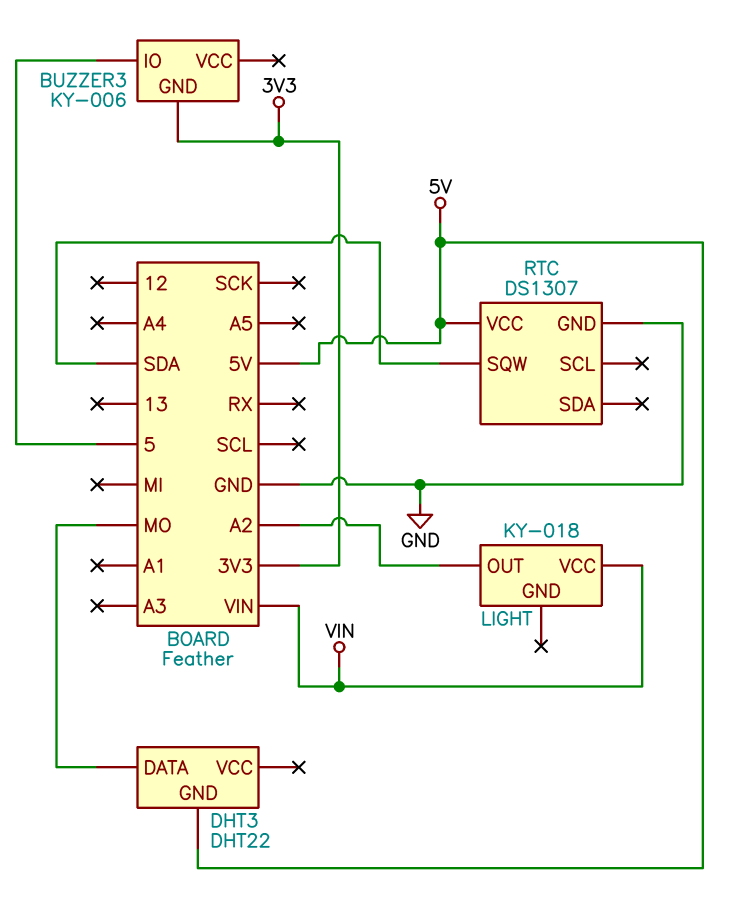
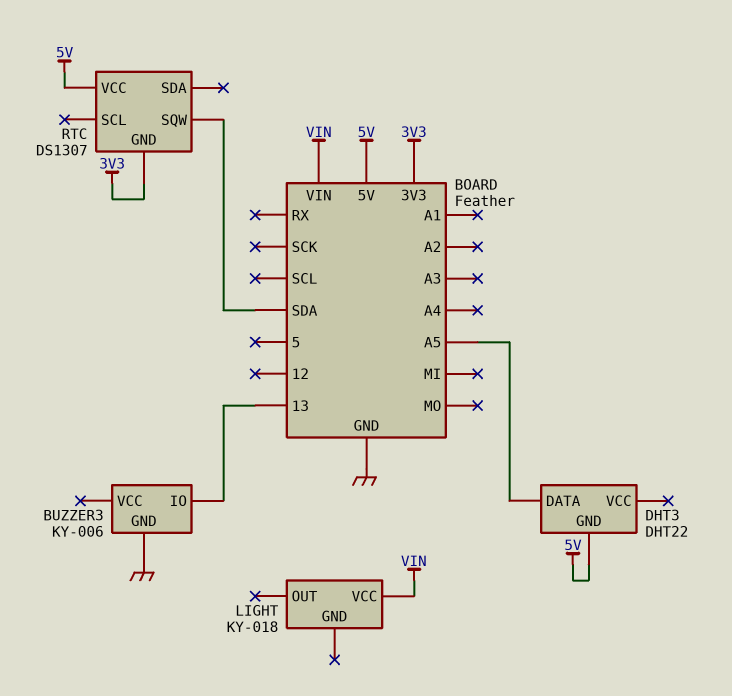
BUZZER3 pin GND: 3V3 -> GND
BUZZER3 pin IO: 5 -> 13
DHT3 pin DATA: MO -> A5
LIGHT pin OUT: A2 -> none
RTC pin GND: GND -> 3V3

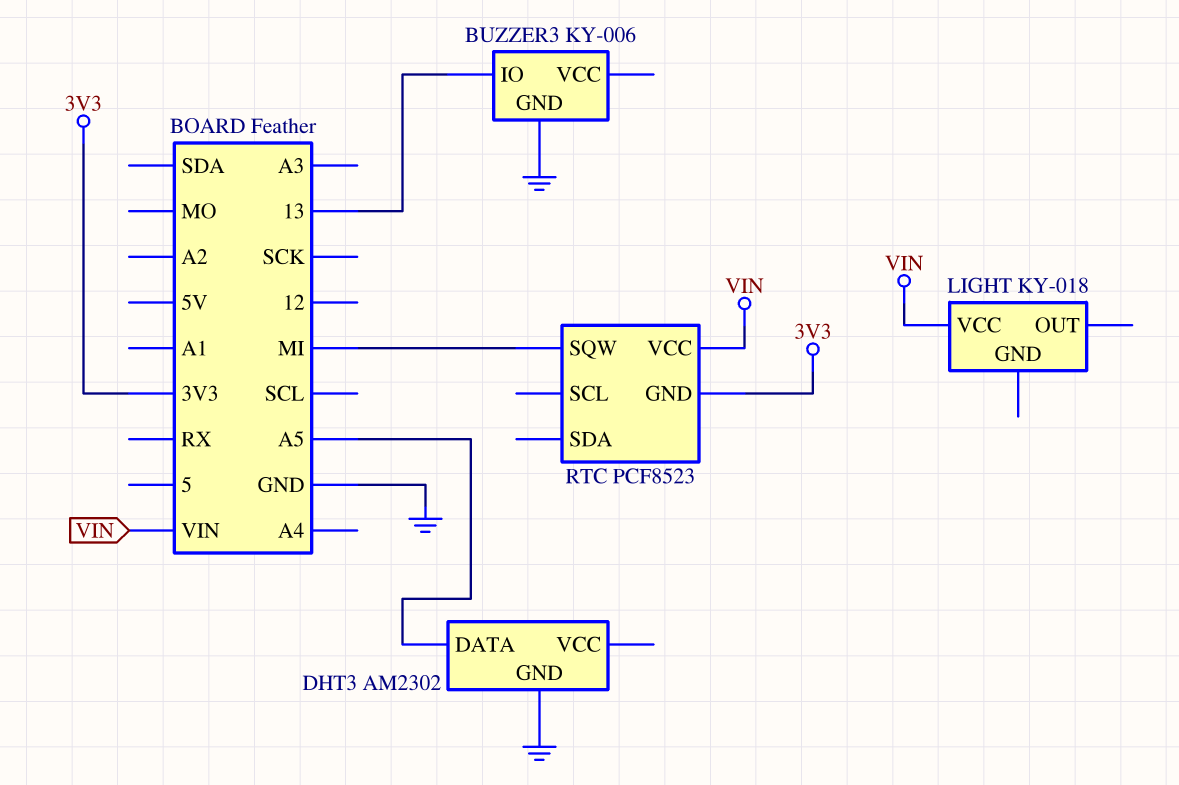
DHT3: DHT22 -> AM2302
DHT3 pin GND: 5V -> GND
RTC: DS1307 -> PCF8523
RTC pin SQW: SDA -> MI
RTC pin VCC: 5V -> VIN

